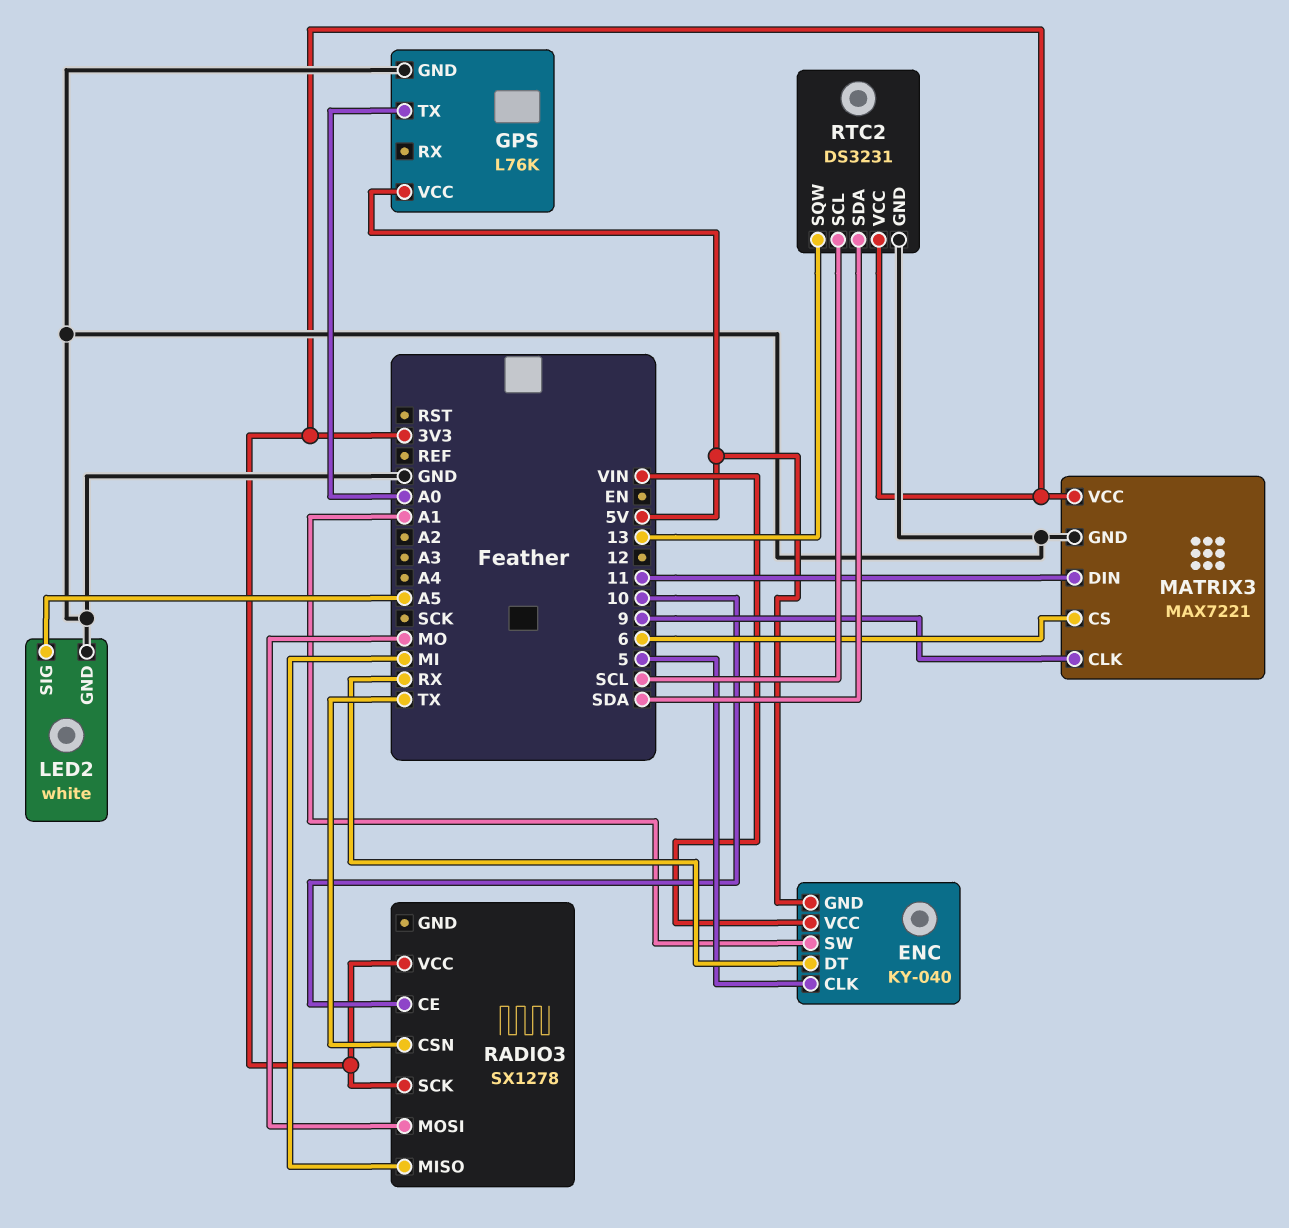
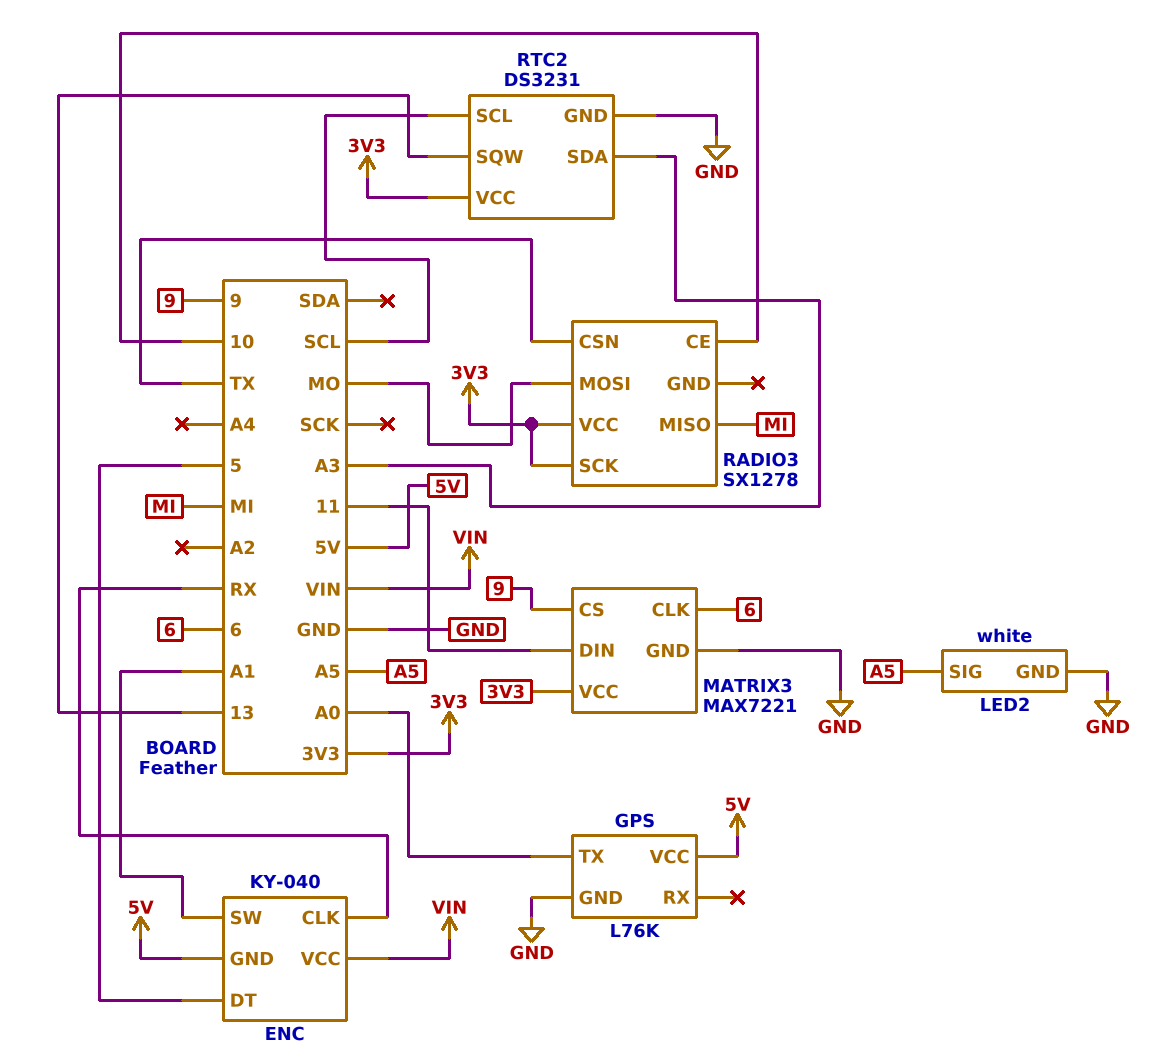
ENC pin CLK: 5 -> RX
ENC pin DT: RX -> 5
MATRIX3 pin CLK: 9 -> 6
MATRIX3 pin CS: 6 -> 9
RTC2 pin SDA: SDA -> A3

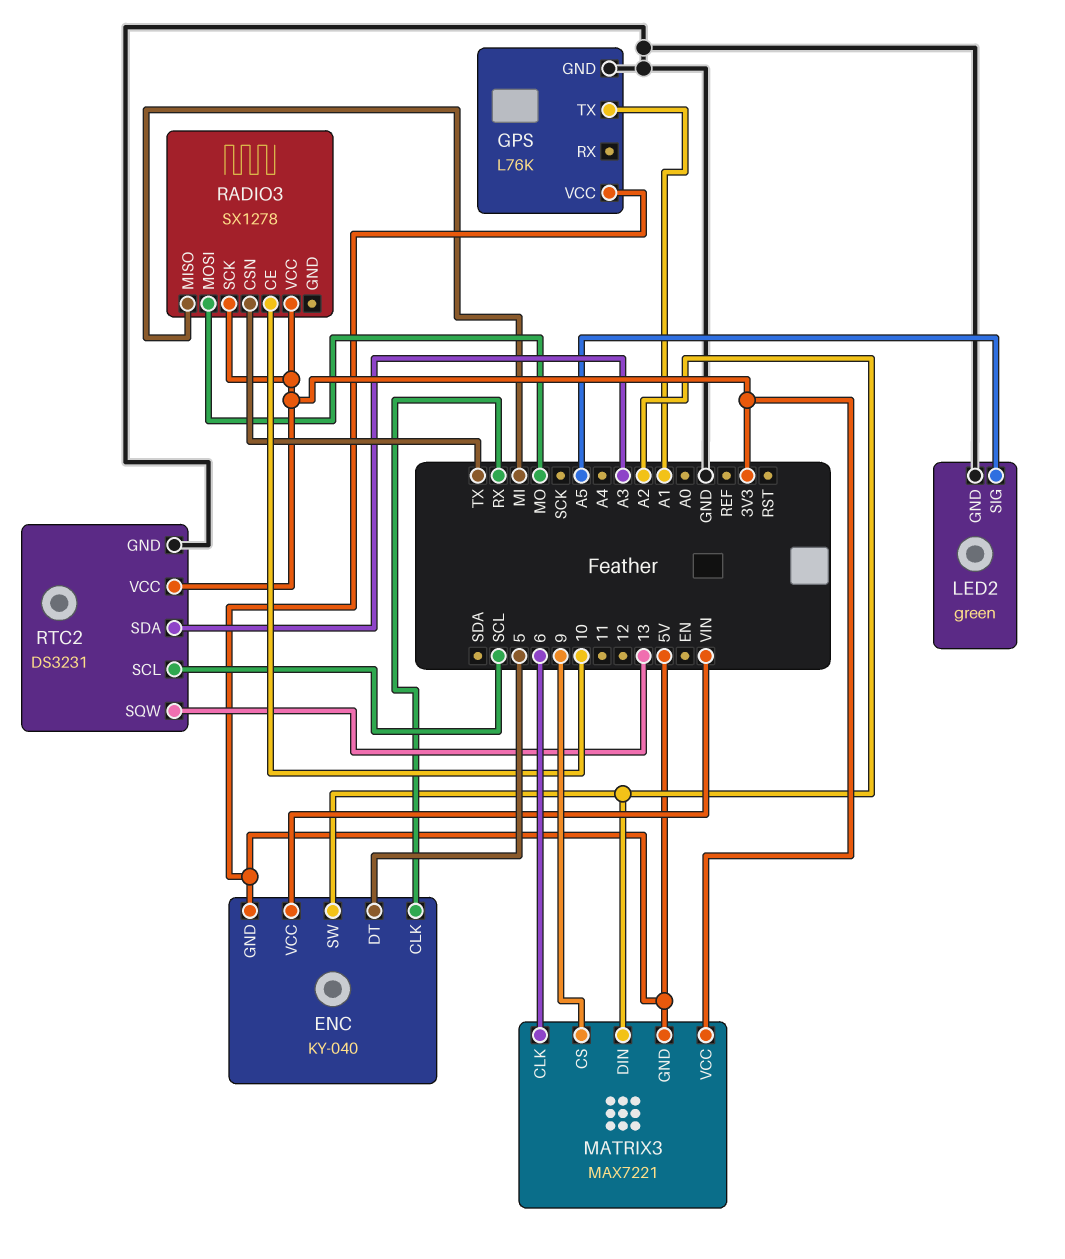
ENC pin SW: A1 -> A2
GPS pin TX: A0 -> A1
LED2: white -> green
MATRIX3 pin DIN: 11 -> A2
MATRIX3 pin GND: GND -> 5V

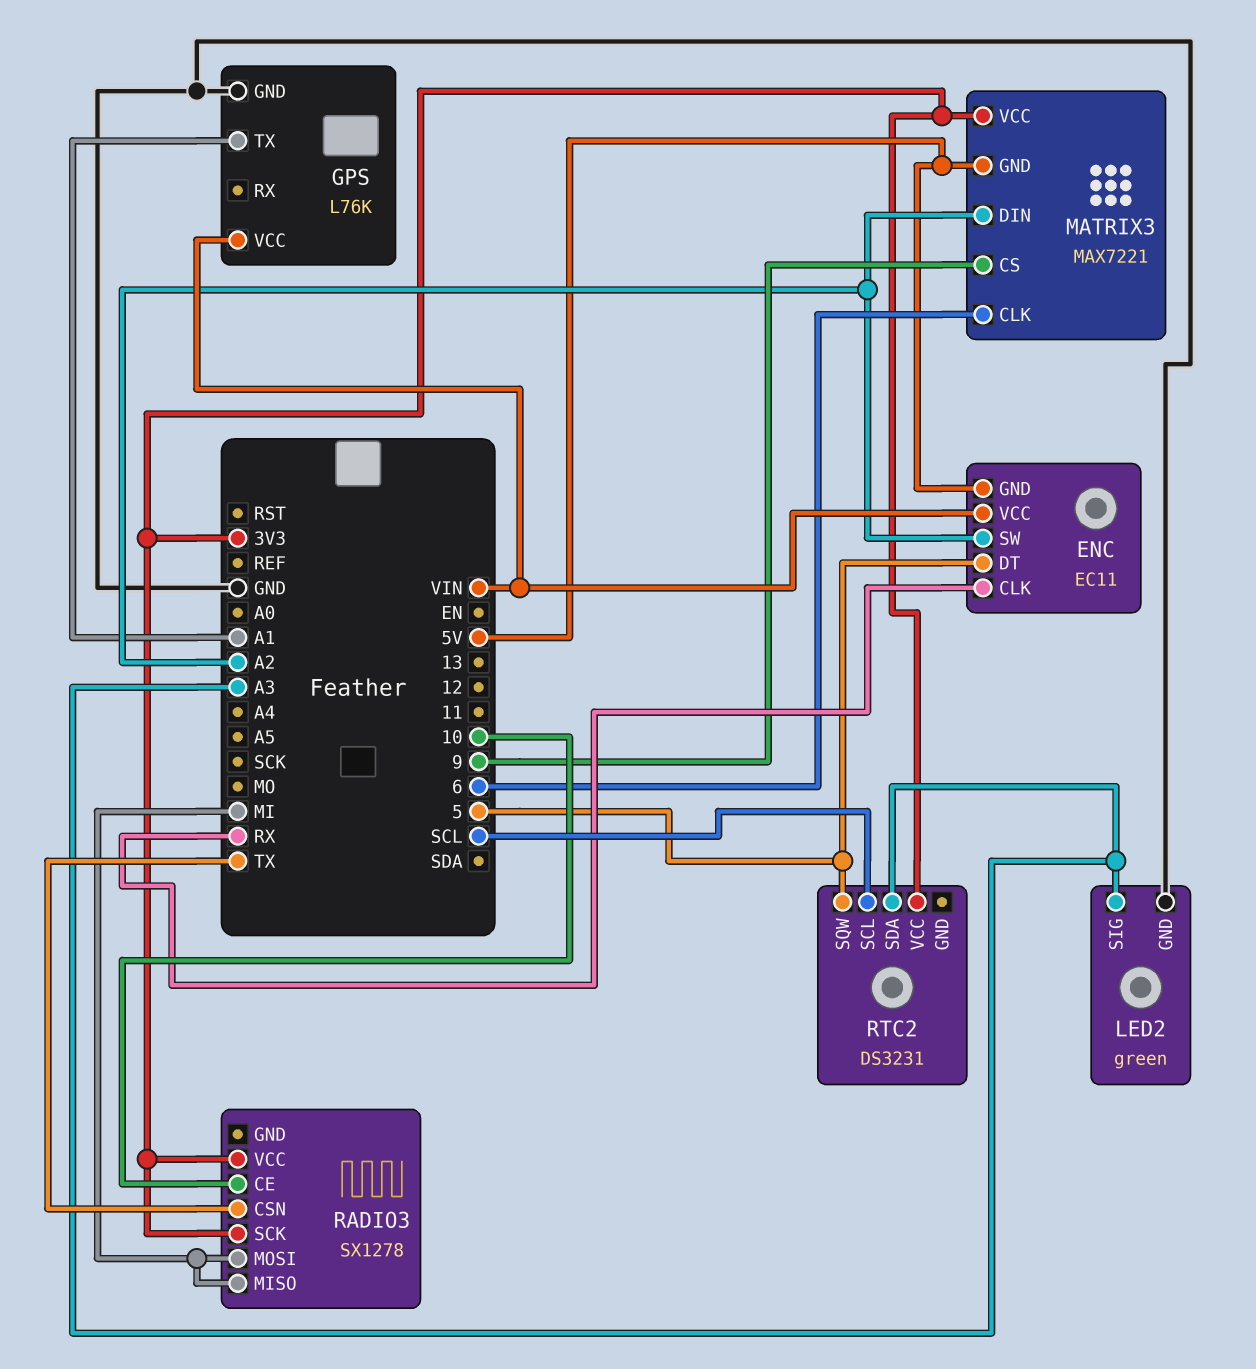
ENC: KY-040 -> EC11
GPS pin VCC: 5V -> VIN
LED2 pin SIG: A5 -> A3
RADIO3 pin MOSI: MO -> MI
RTC2 pin GND: GND -> none
RTC2 pin SQW: 13 -> 5

